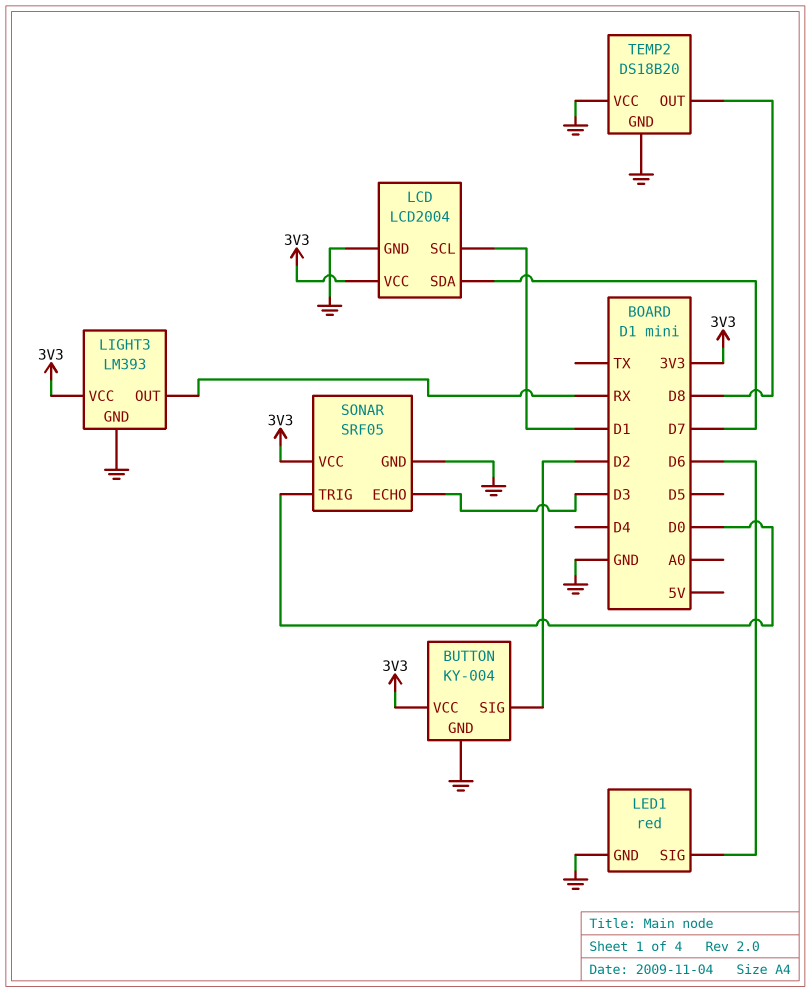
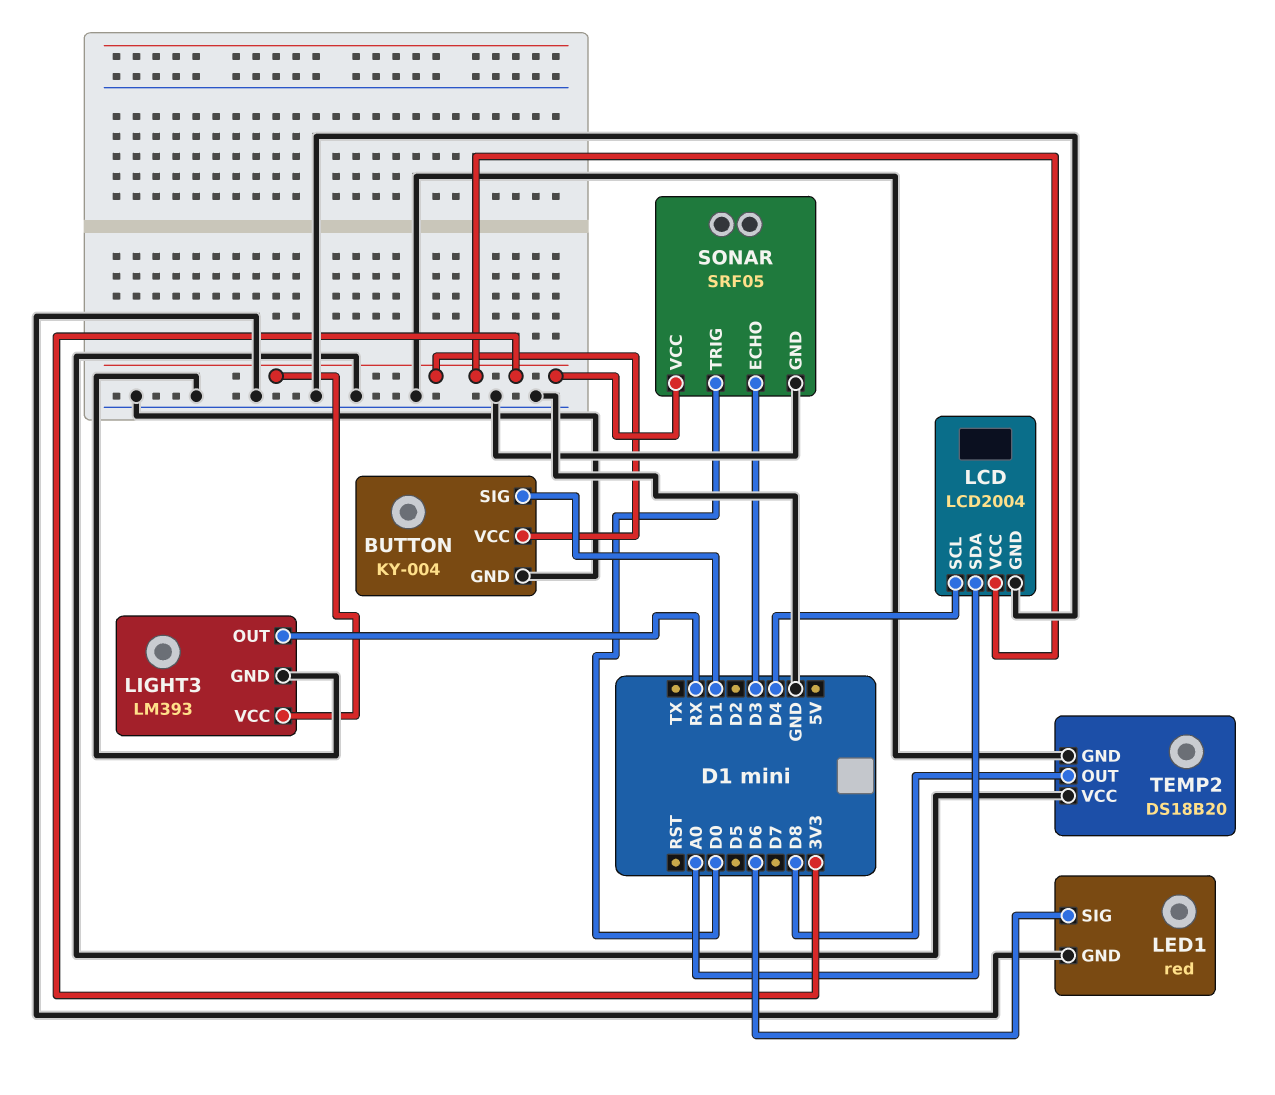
BUTTON pin SIG: D2 -> D1
LCD pin SCL: D1 -> D4
LCD pin SDA: D7 -> A0

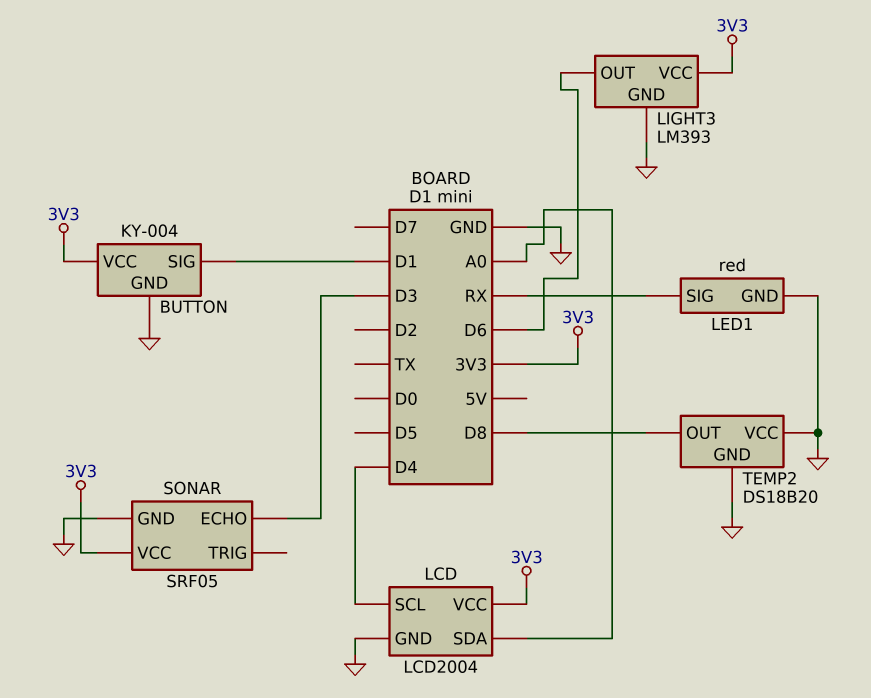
LED1 pin SIG: D6 -> RX
LIGHT3 pin OUT: RX -> D6
SONAR pin TRIG: D0 -> none

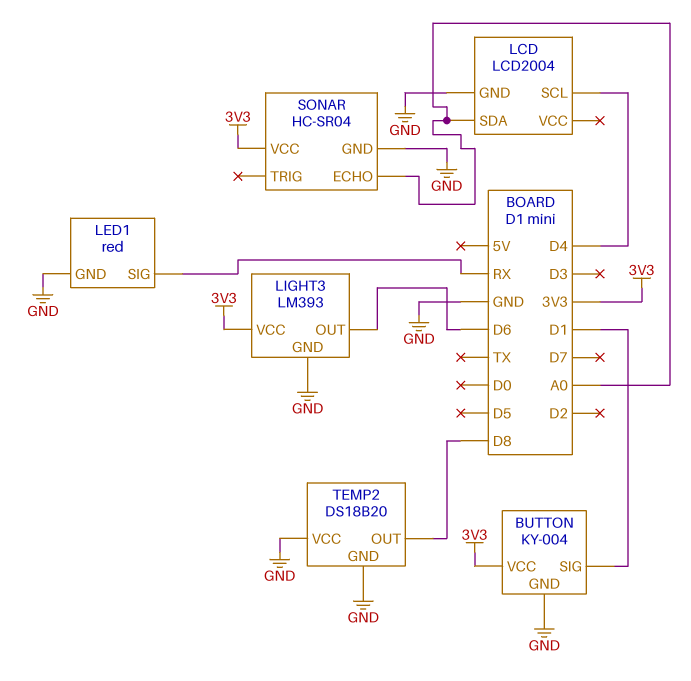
LCD pin VCC: 3V3 -> none
SONAR: SRF05 -> HC-SR04
SONAR pin ECHO: D3 -> A0

